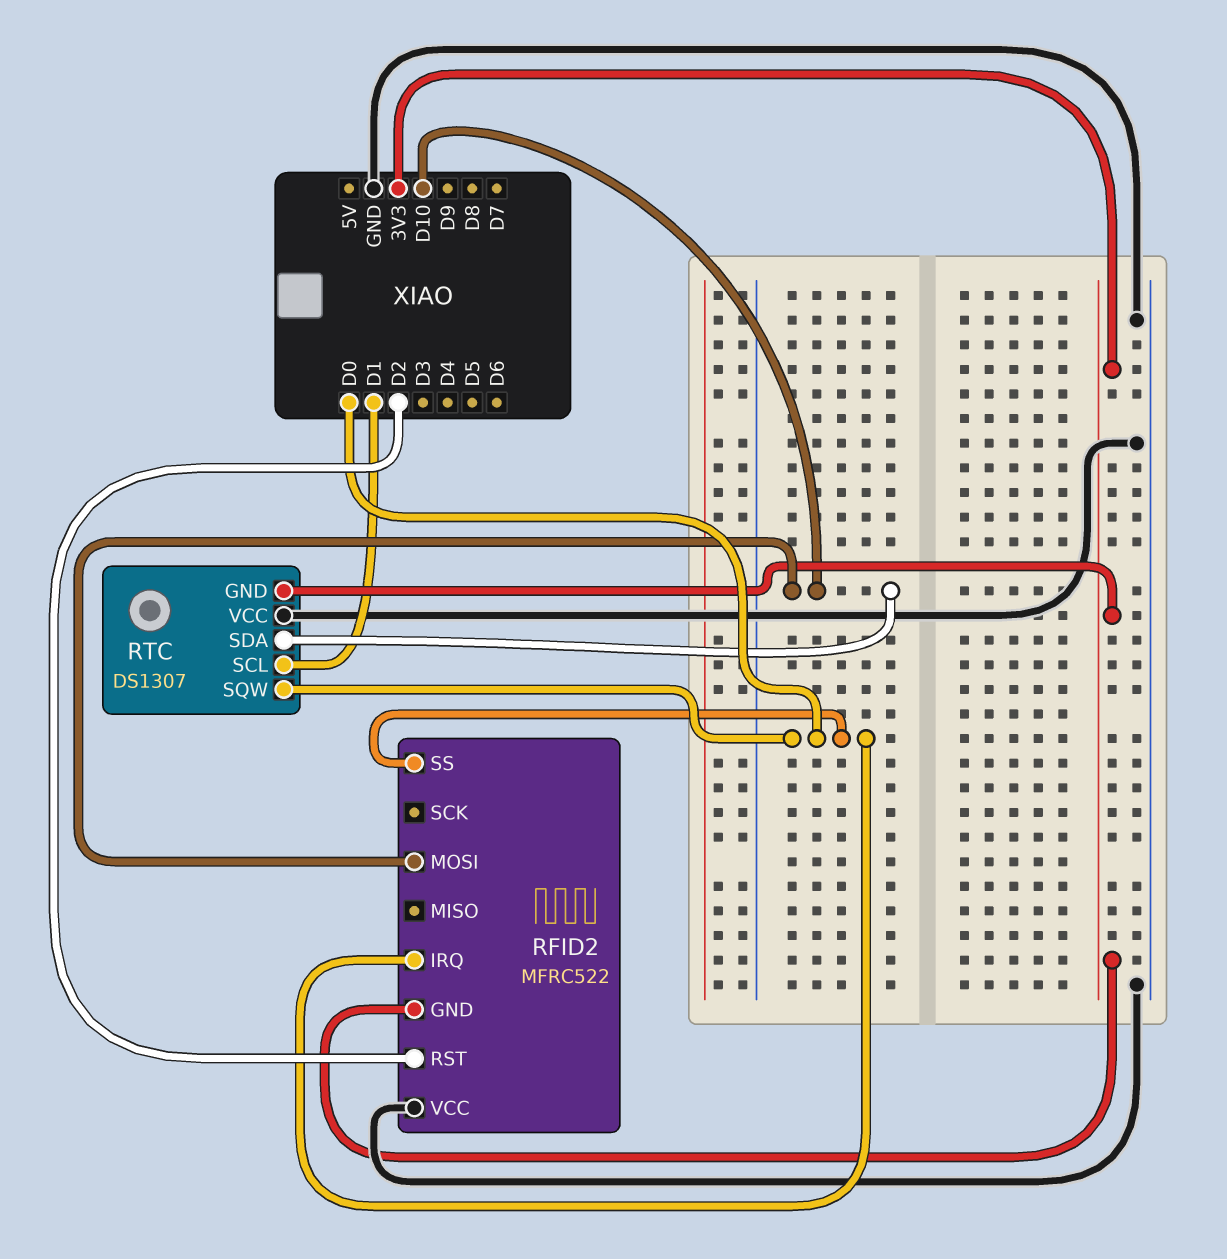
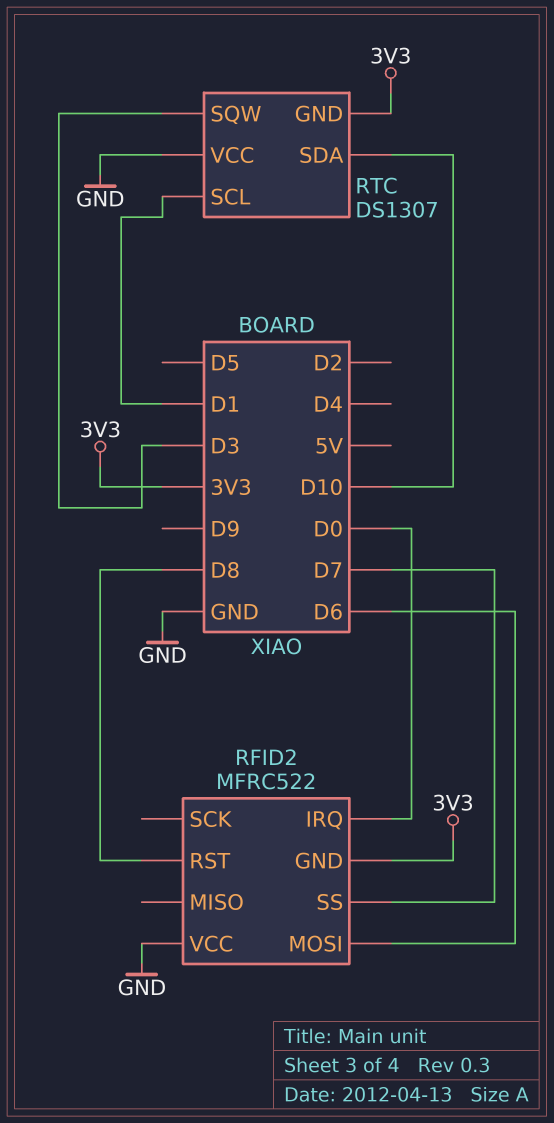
RFID2 pin MOSI: D10 -> D6
RFID2 pin RST: D2 -> D8
RFID2 pin SS: D0 -> D7
RTC pin SQW: D0 -> D3

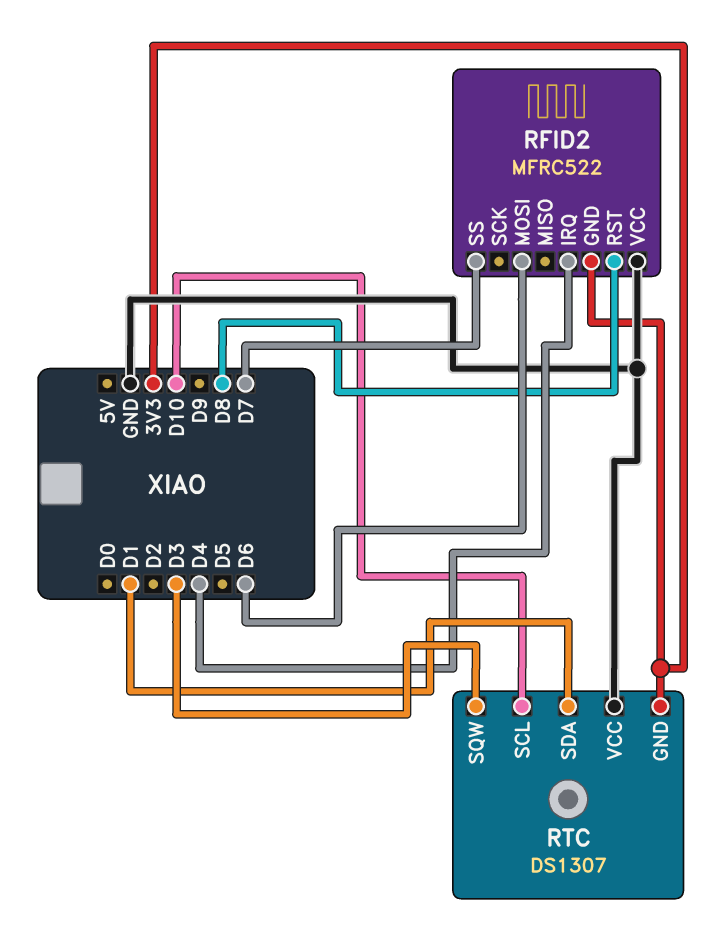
RFID2 pin IRQ: D0 -> D4
RTC pin SCL: D1 -> D10
RTC pin SDA: D10 -> D1

